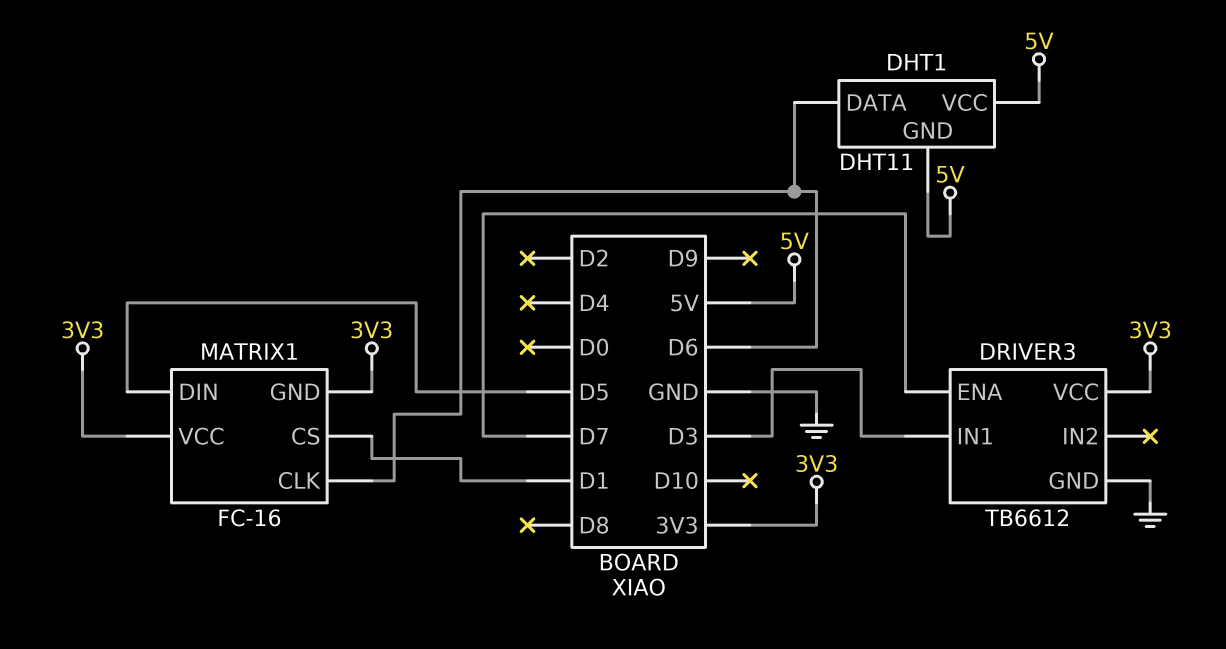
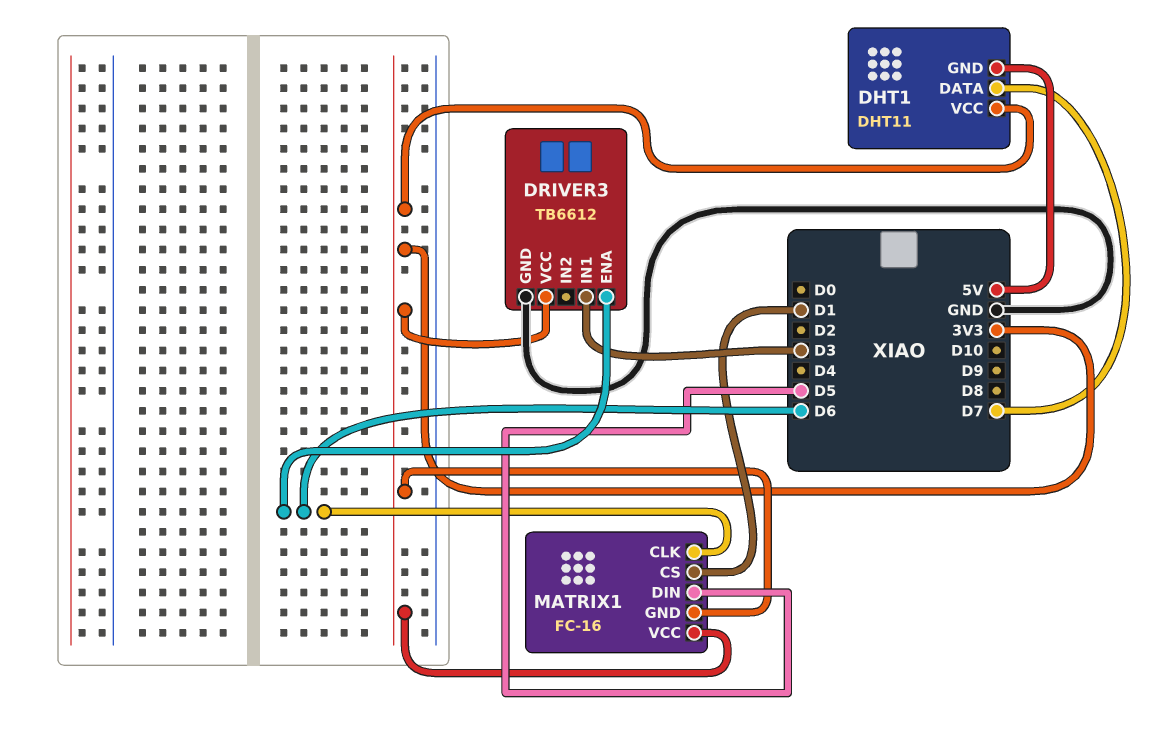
DHT1 pin DATA: D6 -> D7
DHT1 pin VCC: 5V -> 3V3
DRIVER3 pin ENA: D7 -> D6

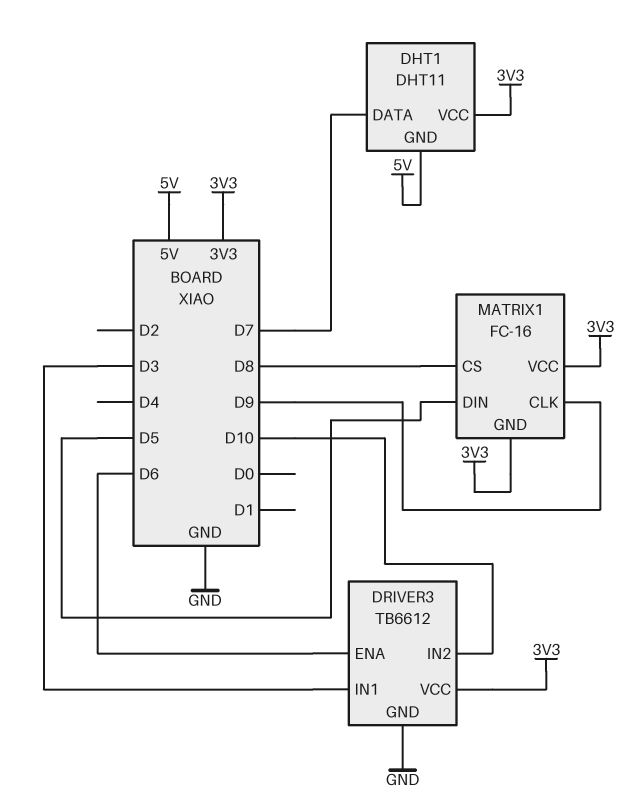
DRIVER3 pin IN2: none -> D10
MATRIX1 pin CLK: D6 -> D9
MATRIX1 pin CS: D1 -> D8

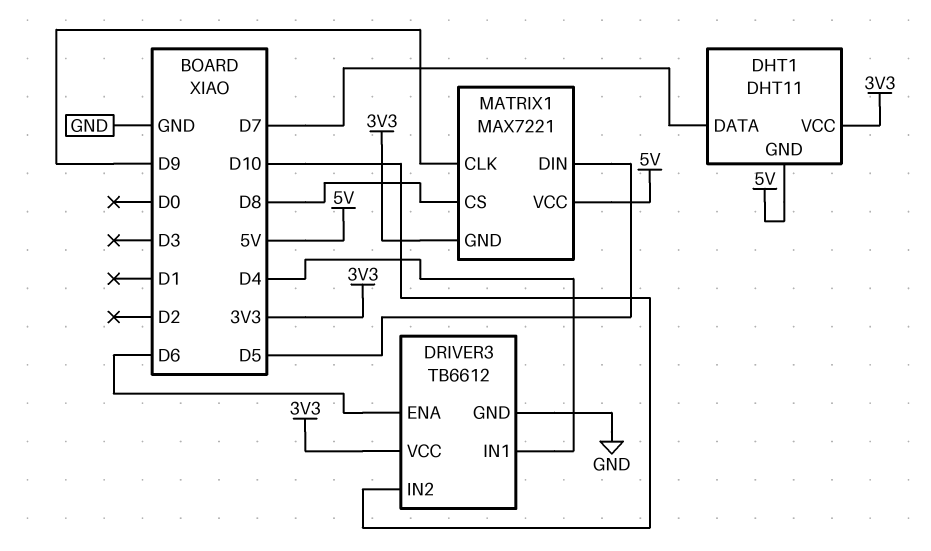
DRIVER3 pin IN1: D3 -> D4
MATRIX1: FC-16 -> MAX7221
MATRIX1 pin VCC: 3V3 -> 5V

